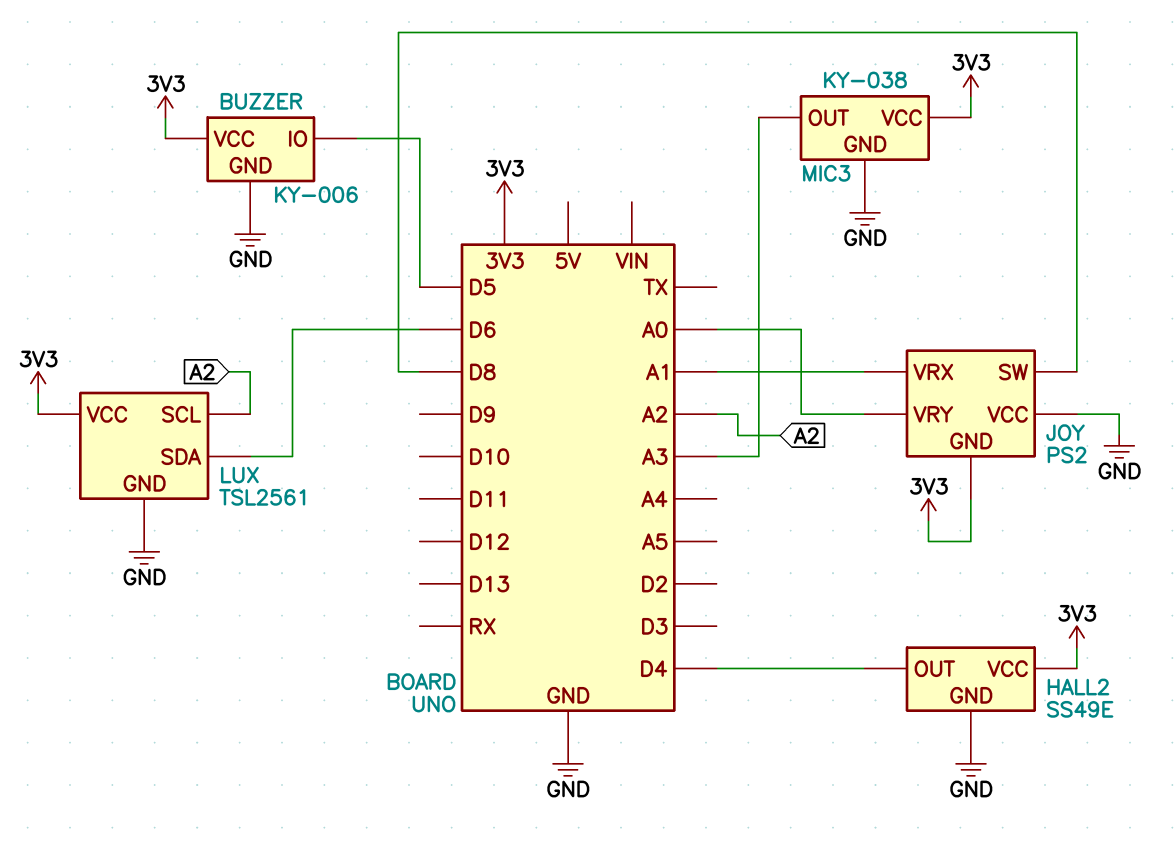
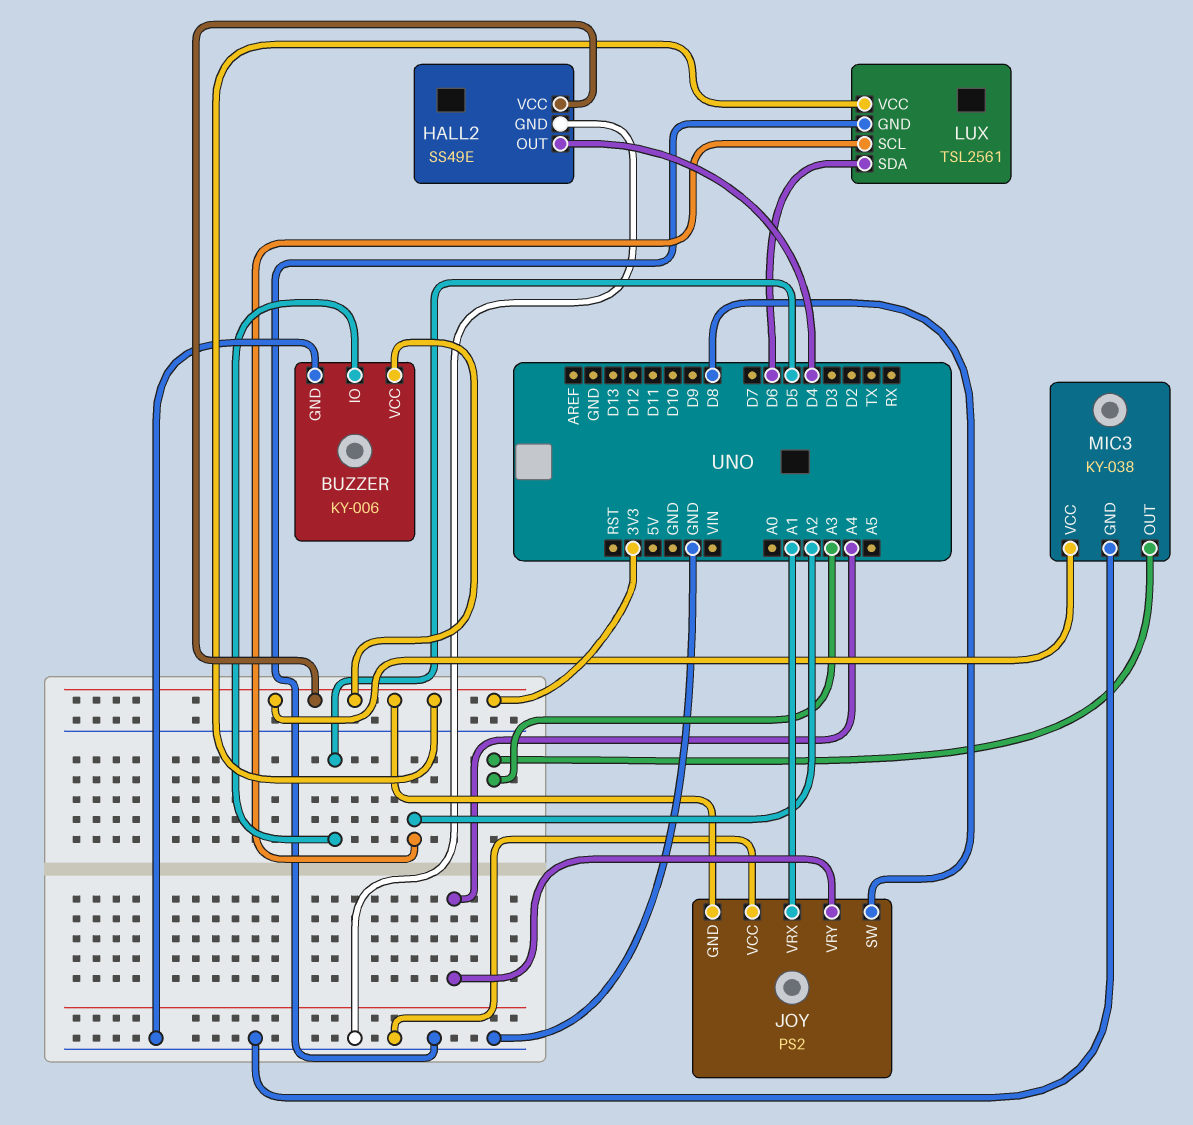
JOY pin VRY: A0 -> A4

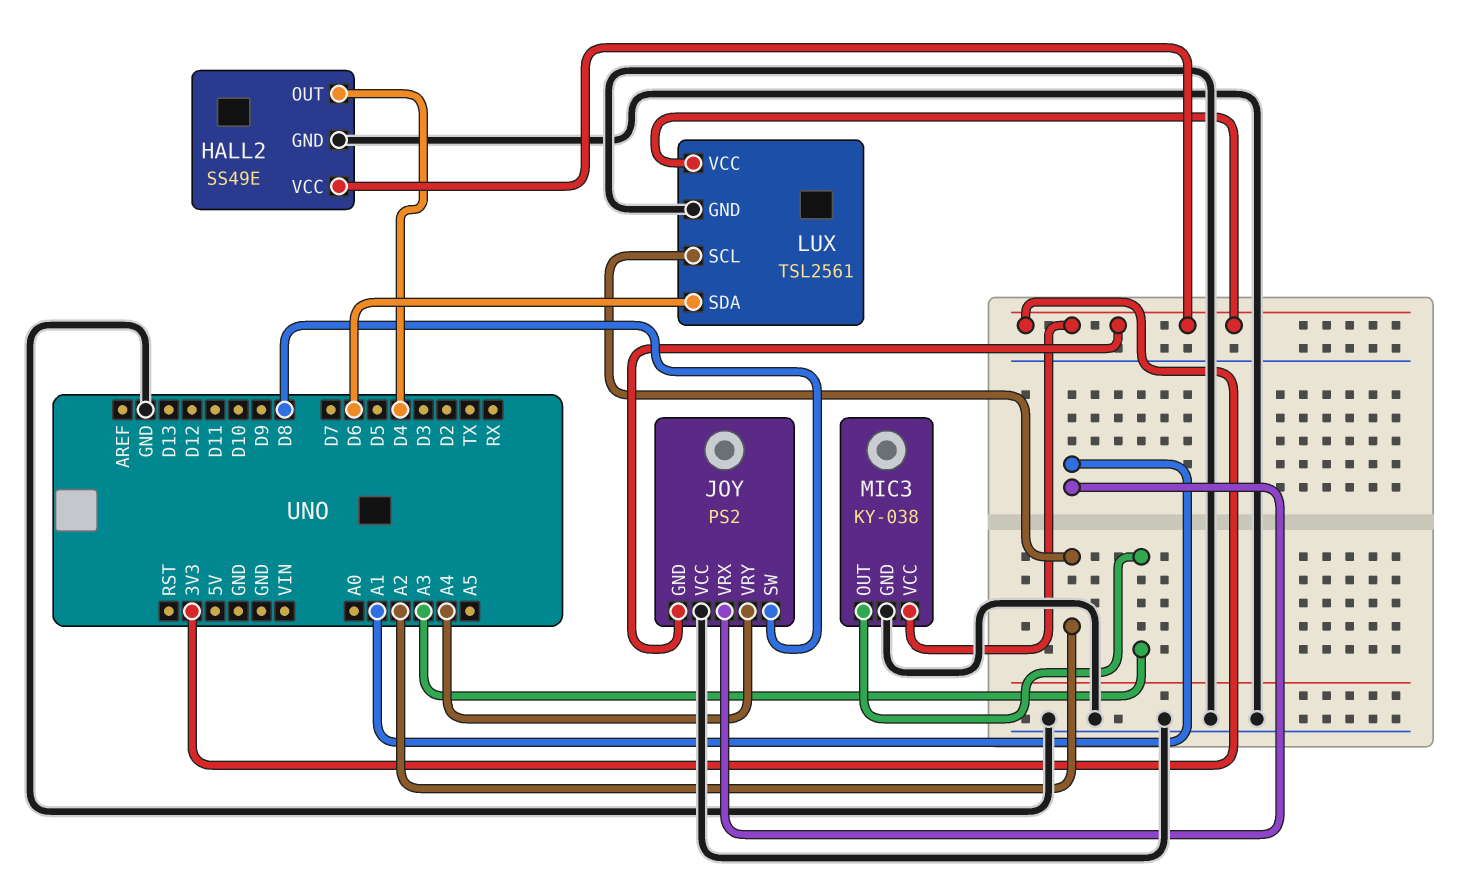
BUZZER: KY-006 -> none
BUZZER pin GND: GND -> none
BUZZER pin IO: D5 -> none
BUZZER pin VCC: 3V3 -> none

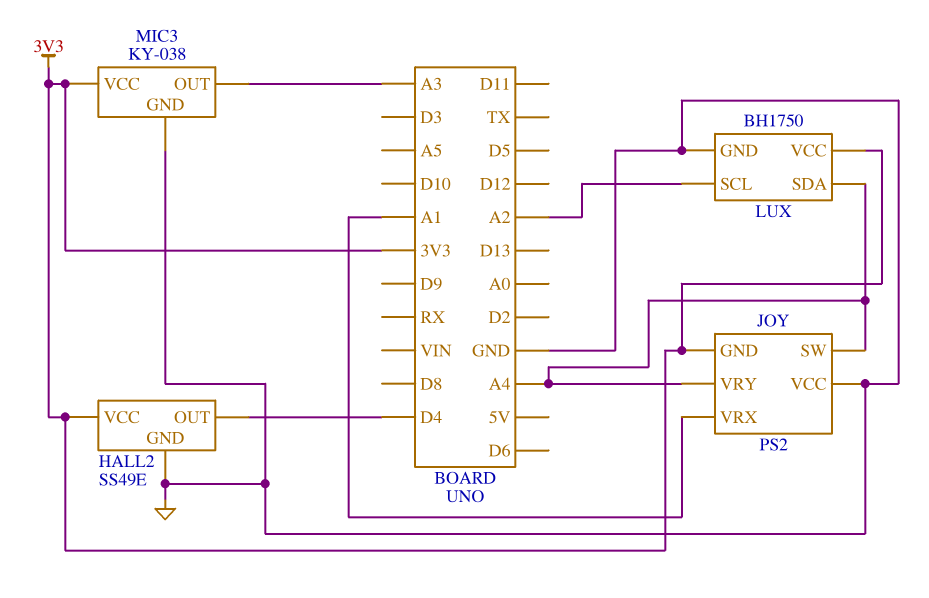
JOY pin SW: D8 -> A4
LUX: TSL2561 -> BH1750
LUX pin SDA: D6 -> A4

